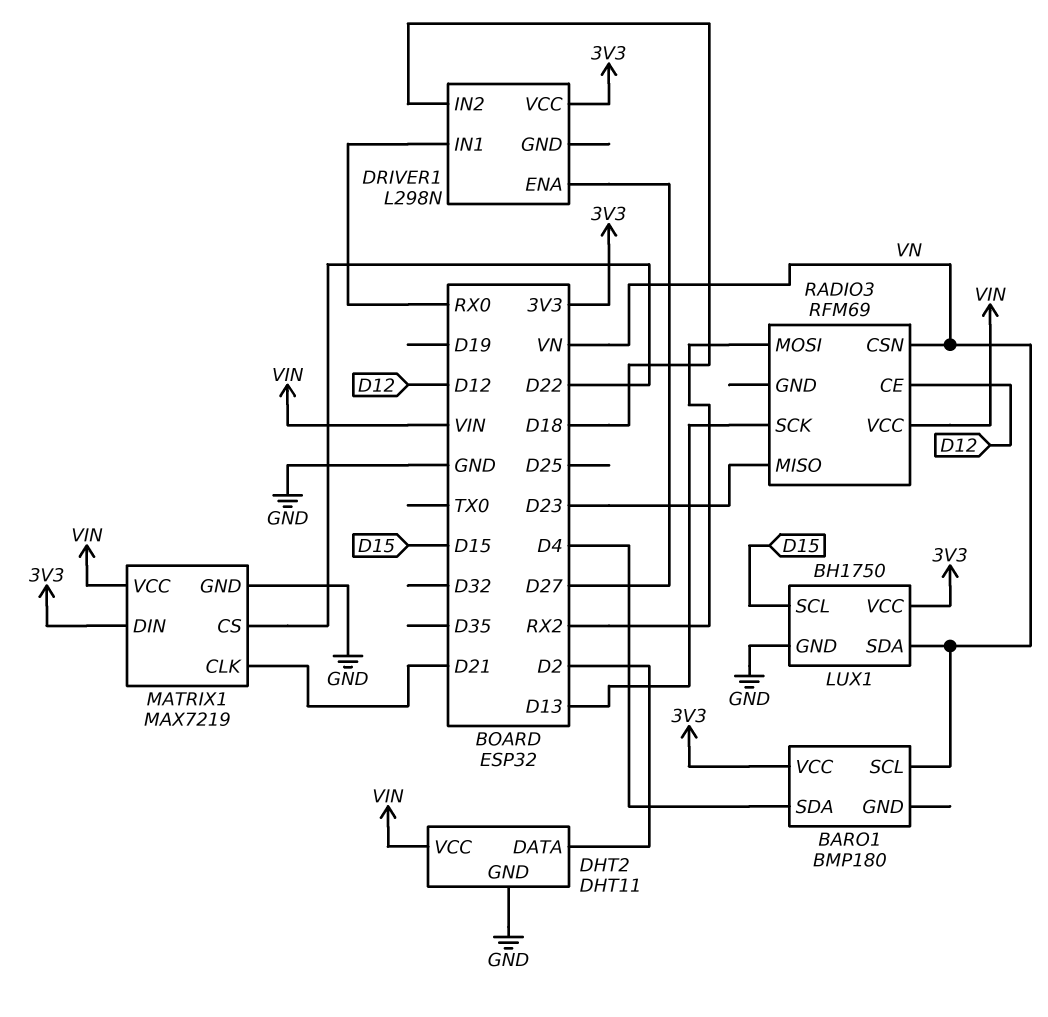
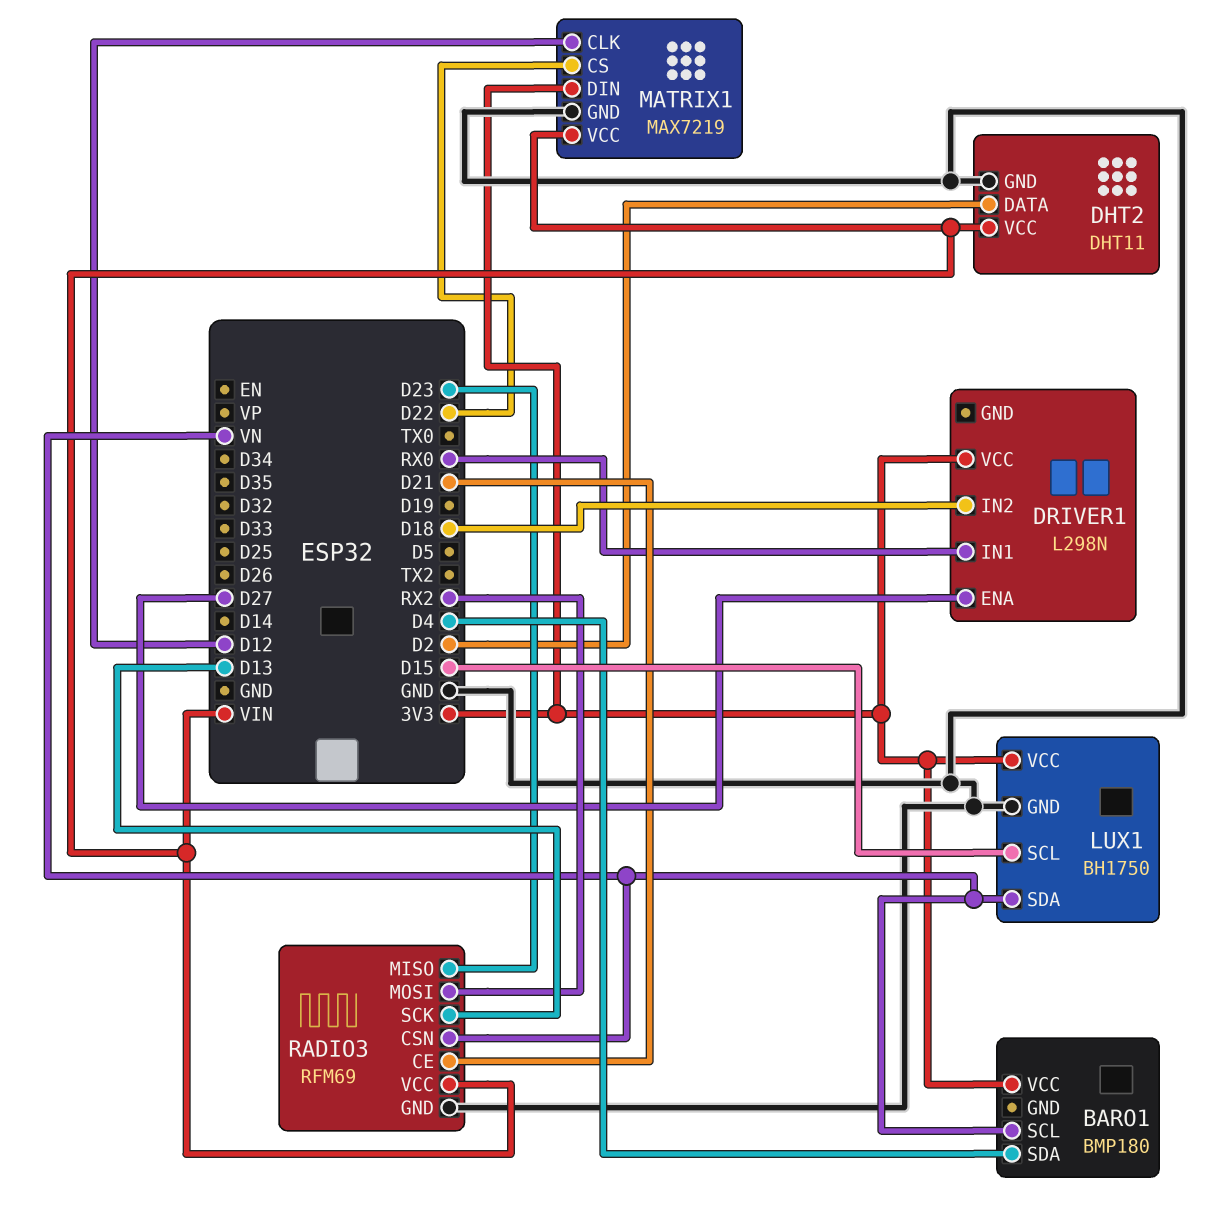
MATRIX1 pin CLK: D21 -> D12
RADIO3 pin CE: D12 -> D21
RADIO3 pin GND: none -> GND

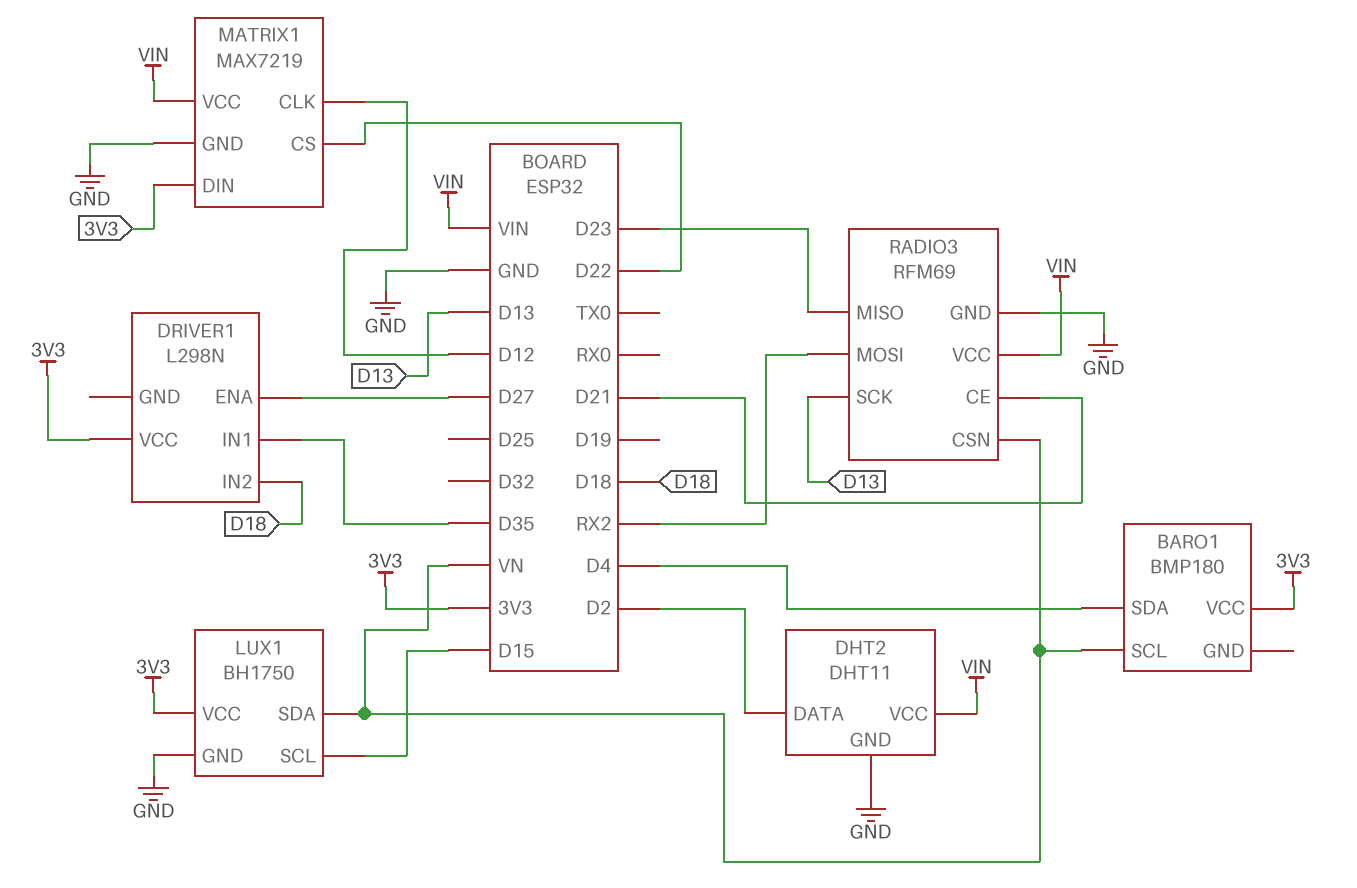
DRIVER1 pin IN1: RX0 -> D35

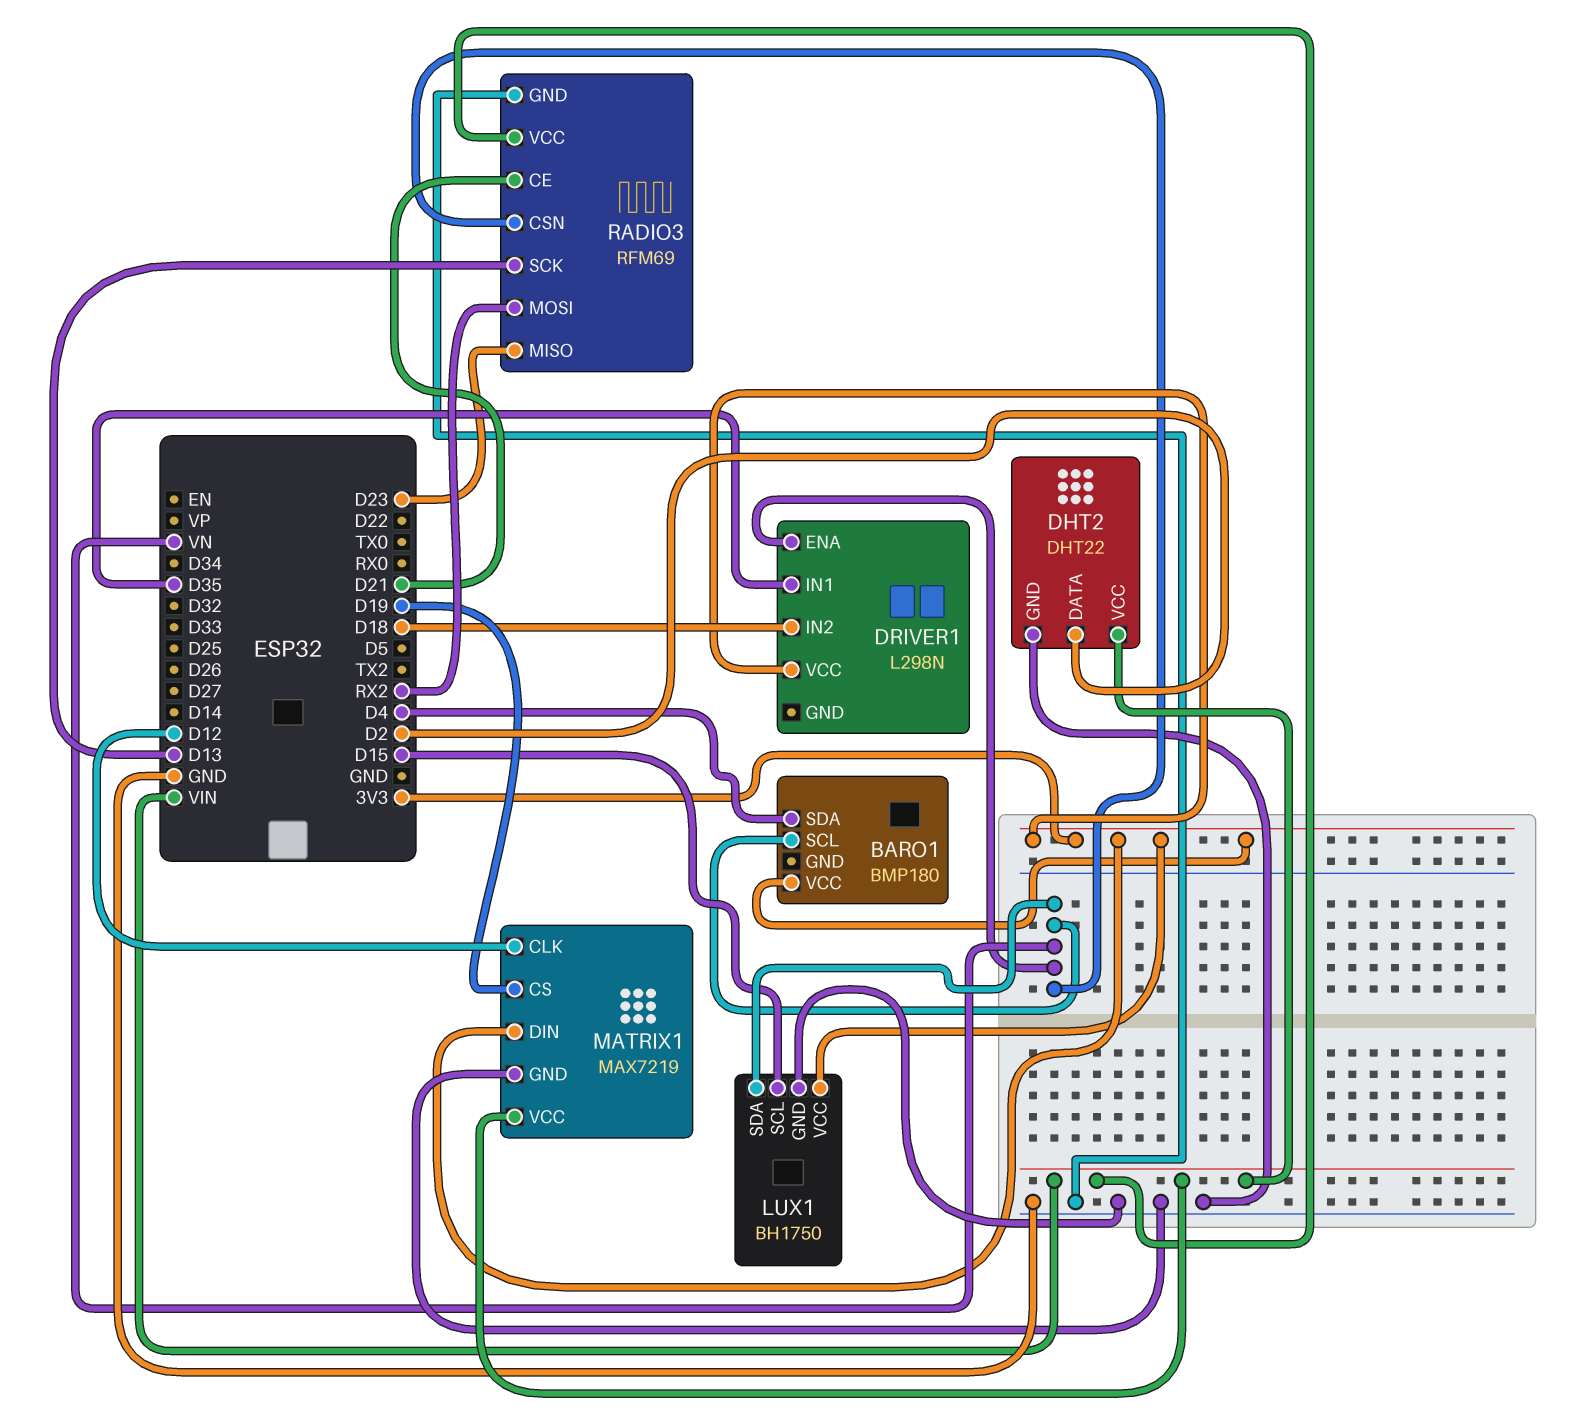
DHT2: DHT11 -> DHT22
DRIVER1 pin ENA: D27 -> VN
MATRIX1 pin CS: D22 -> D19

